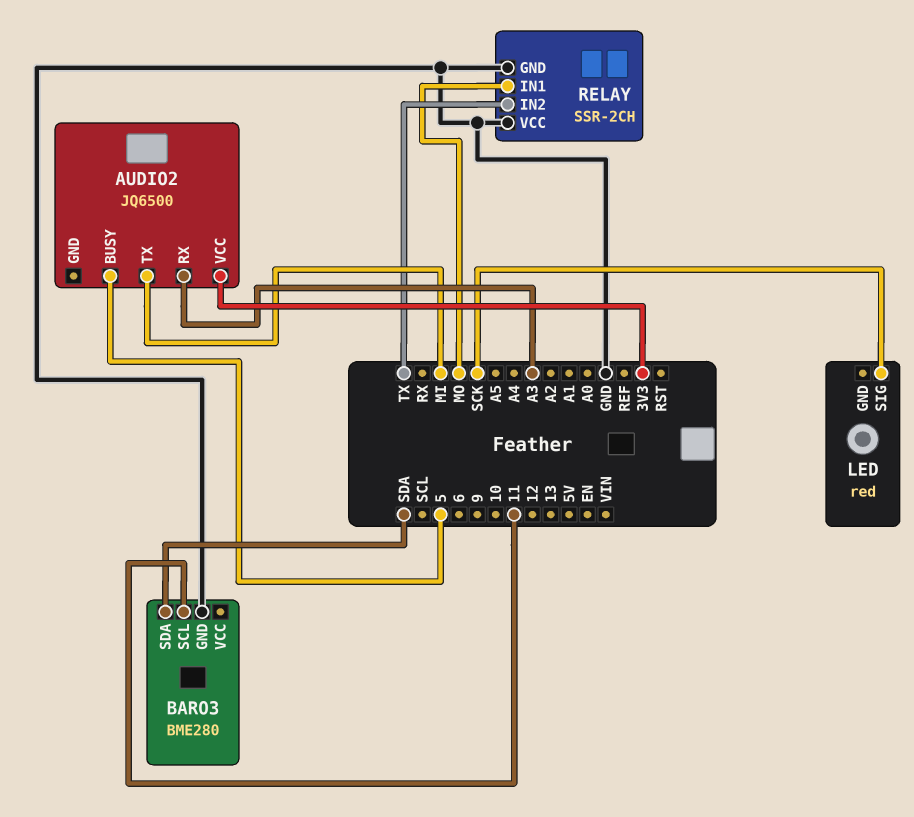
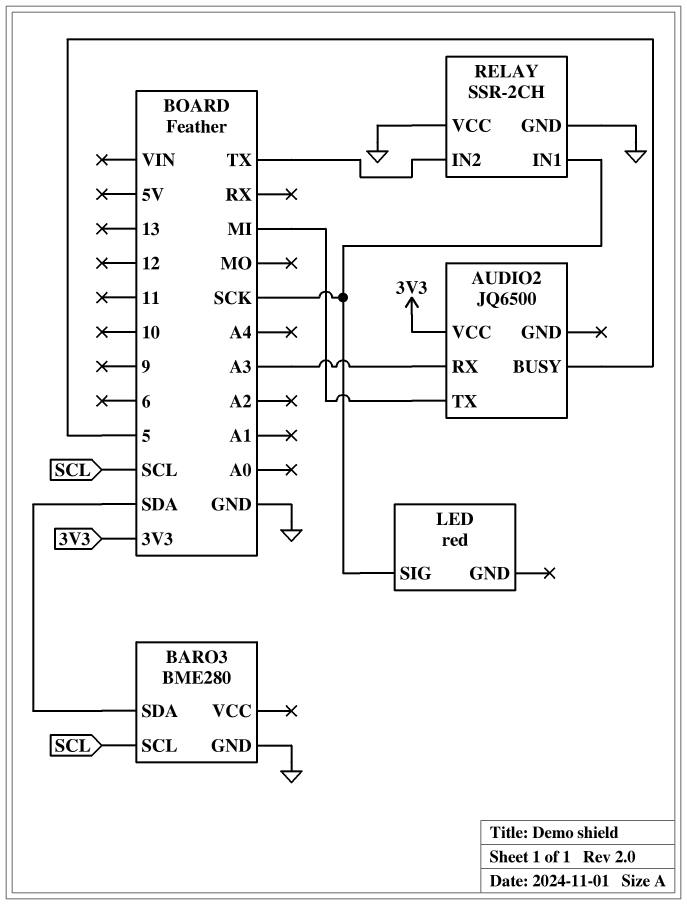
BARO3 pin SCL: 11 -> SCL
RELAY pin IN1: MO -> SCK

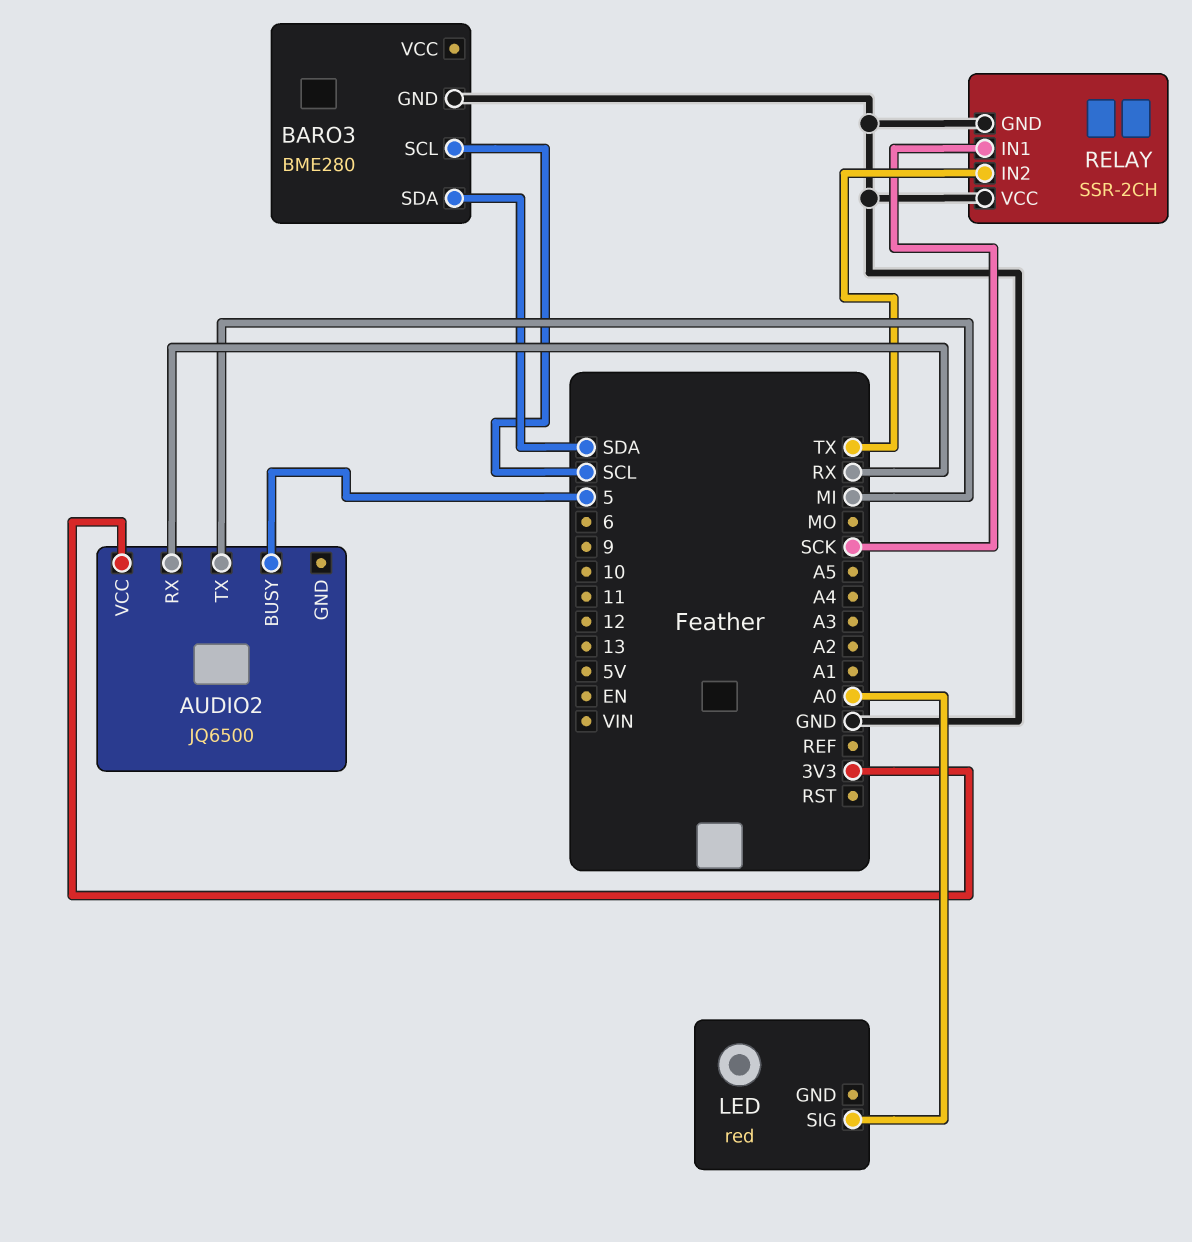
AUDIO2 pin RX: A3 -> RX
LED pin SIG: SCK -> A0

